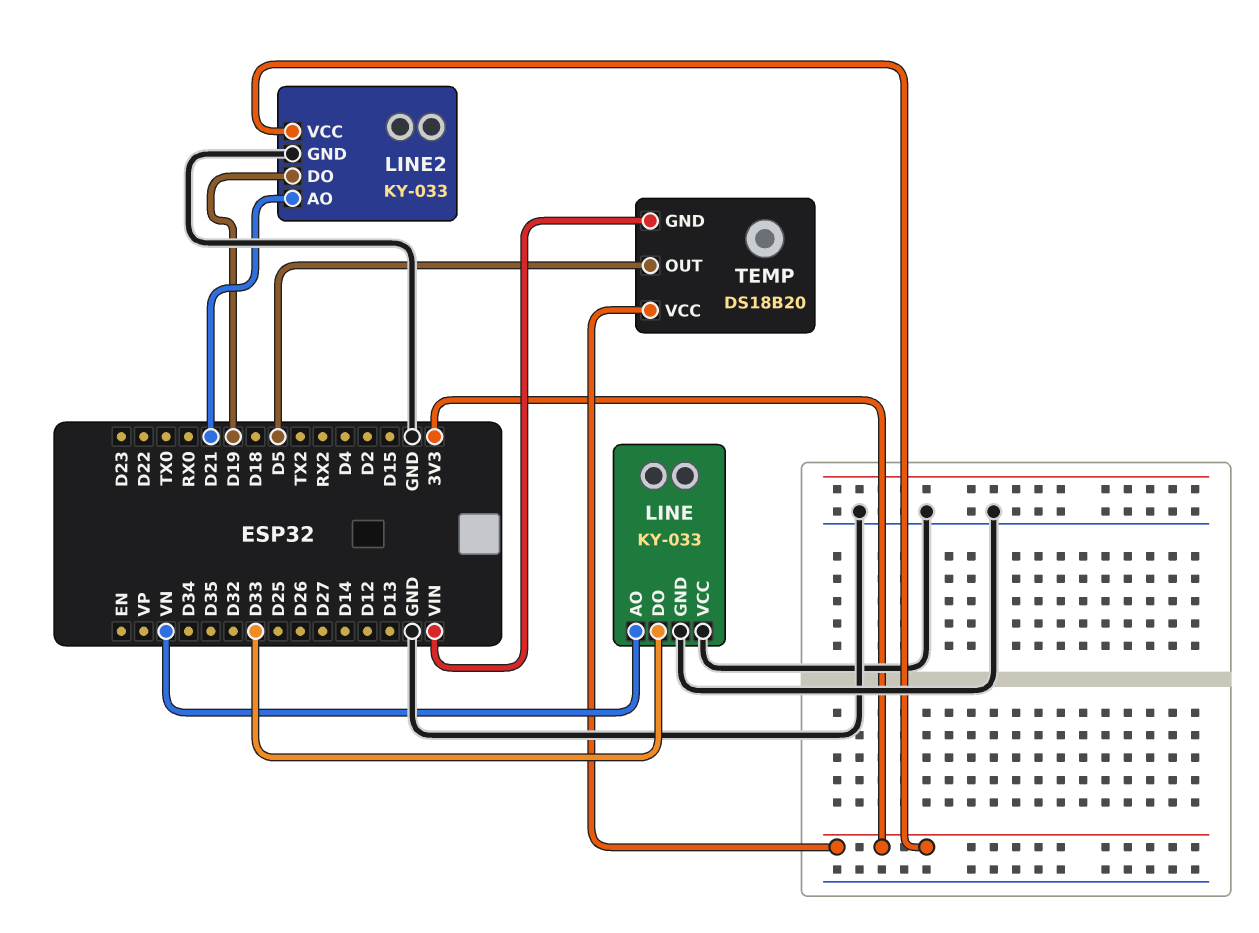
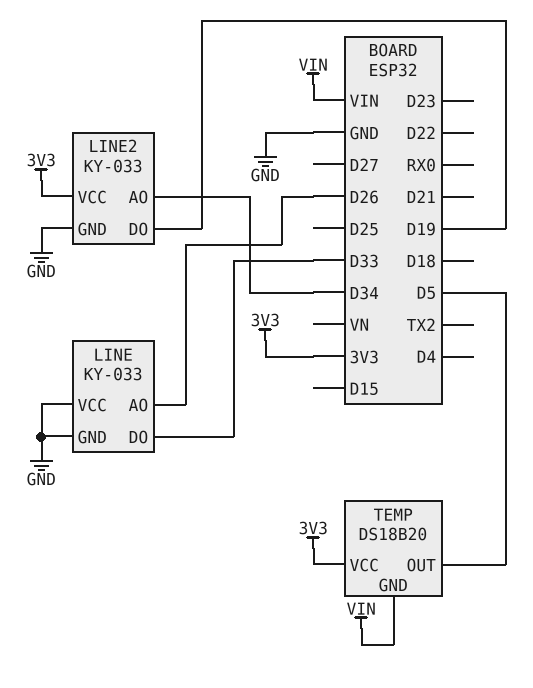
LINE pin AO: VN -> D26
LINE2 pin AO: D21 -> D34

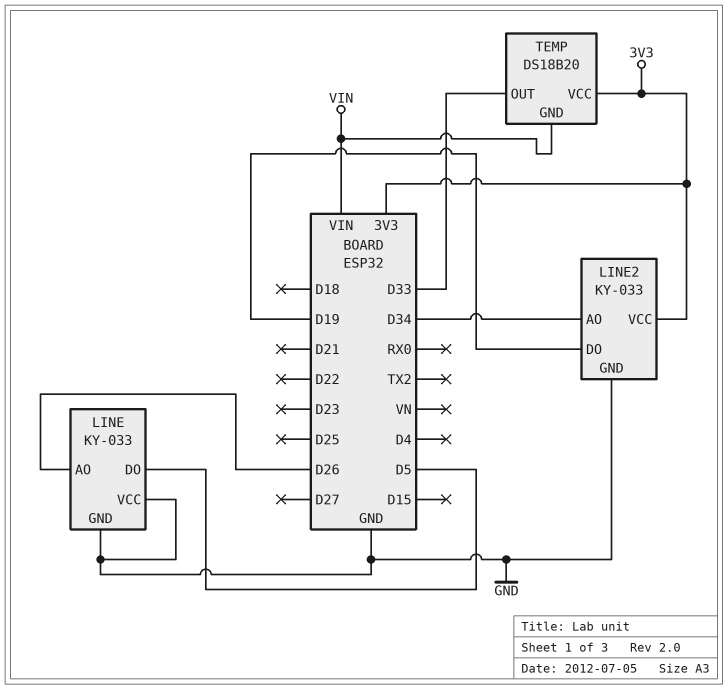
LINE pin DO: D33 -> D5
TEMP pin OUT: D5 -> D33

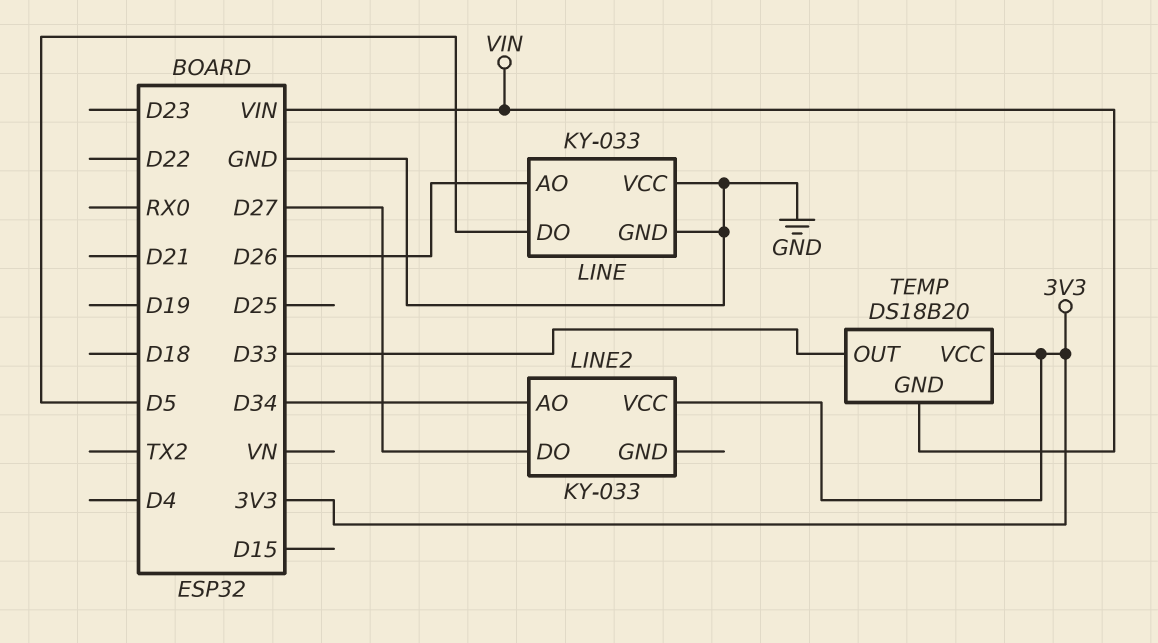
LINE2 pin DO: D19 -> D27
LINE2 pin GND: GND -> none

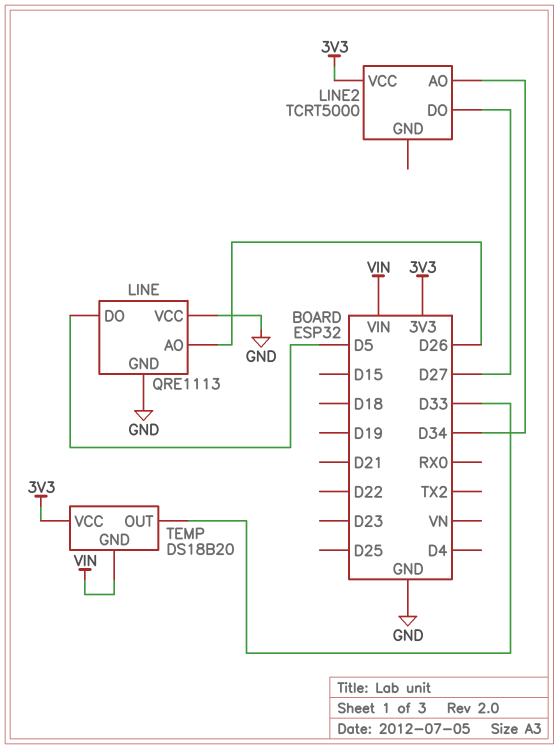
LINE: KY-033 -> QRE1113
LINE2: KY-033 -> TCRT5000

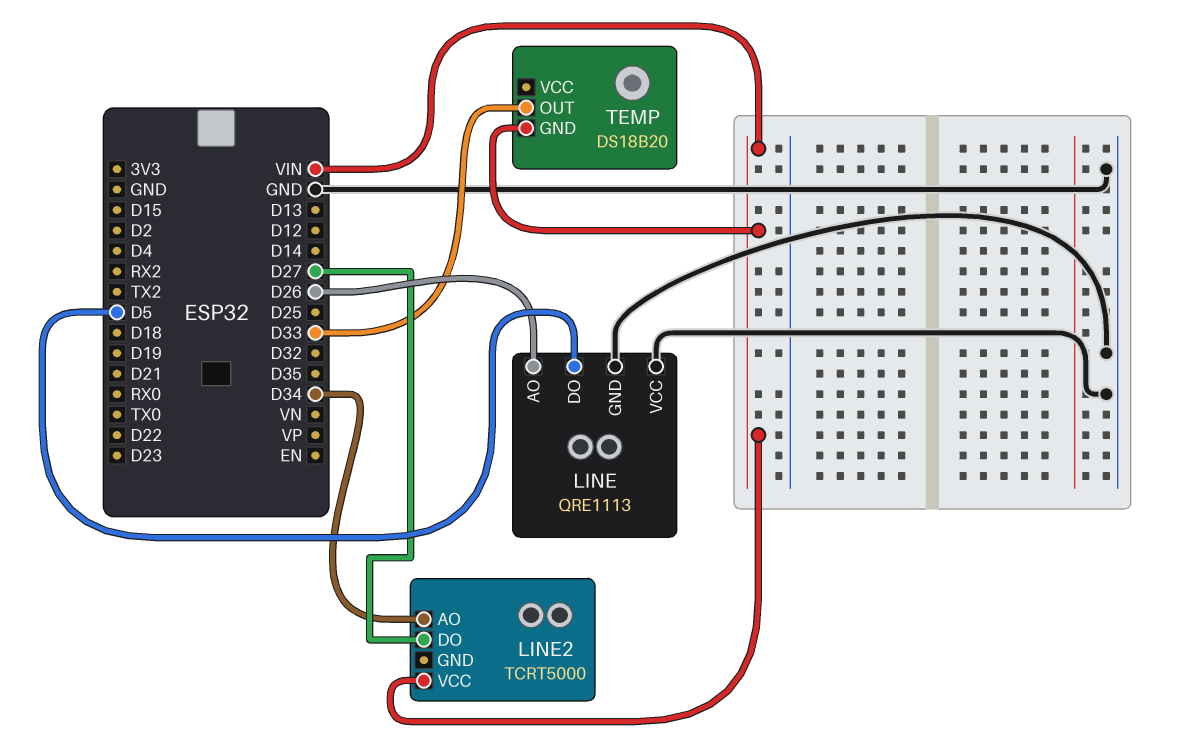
LINE2 pin VCC: 3V3 -> VIN
TEMP pin VCC: 3V3 -> none

